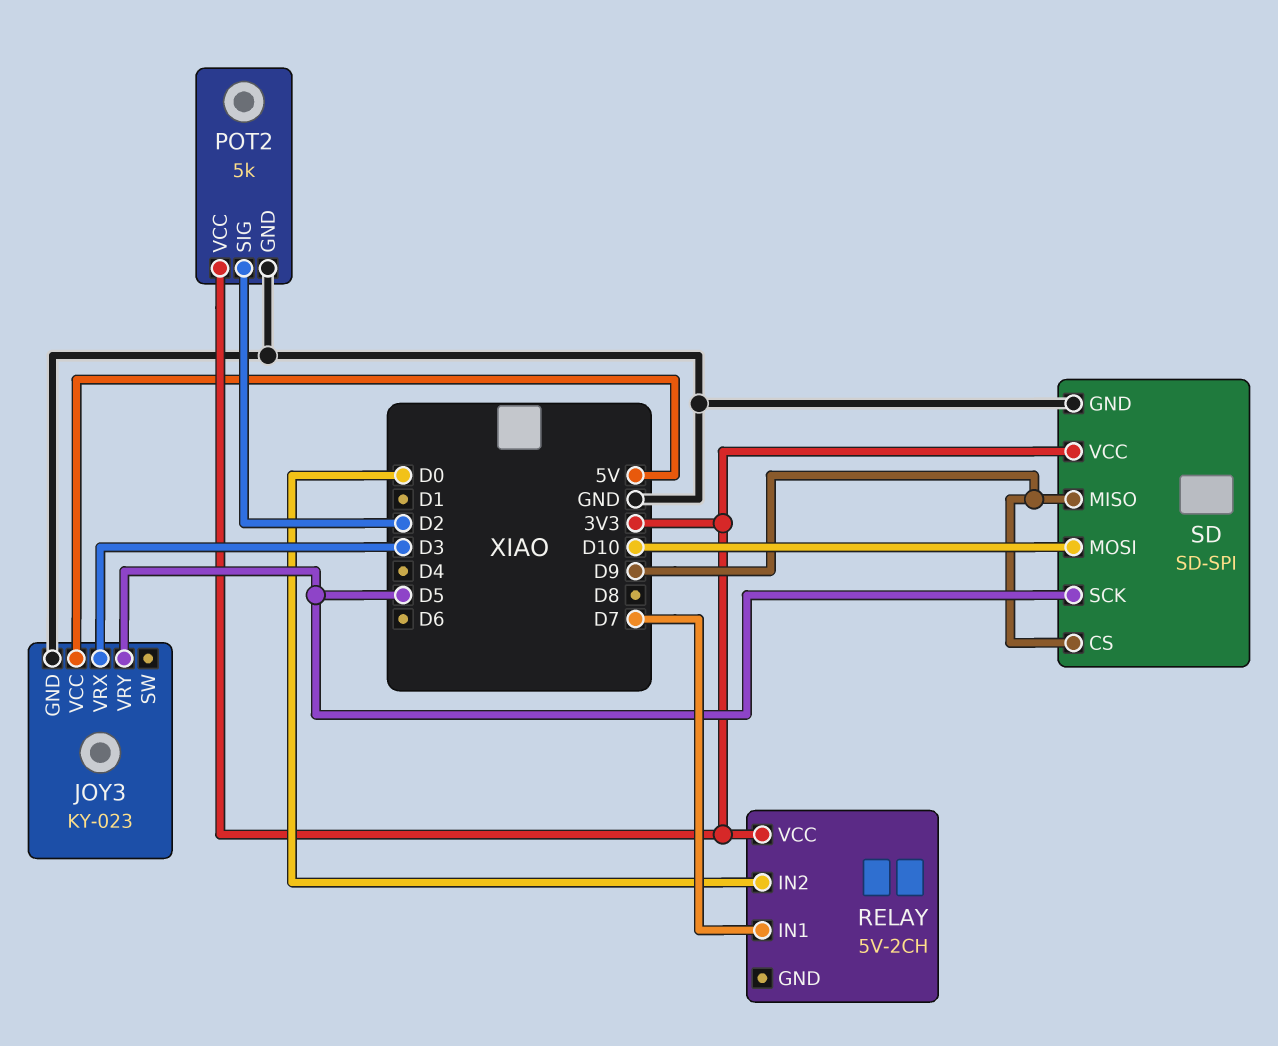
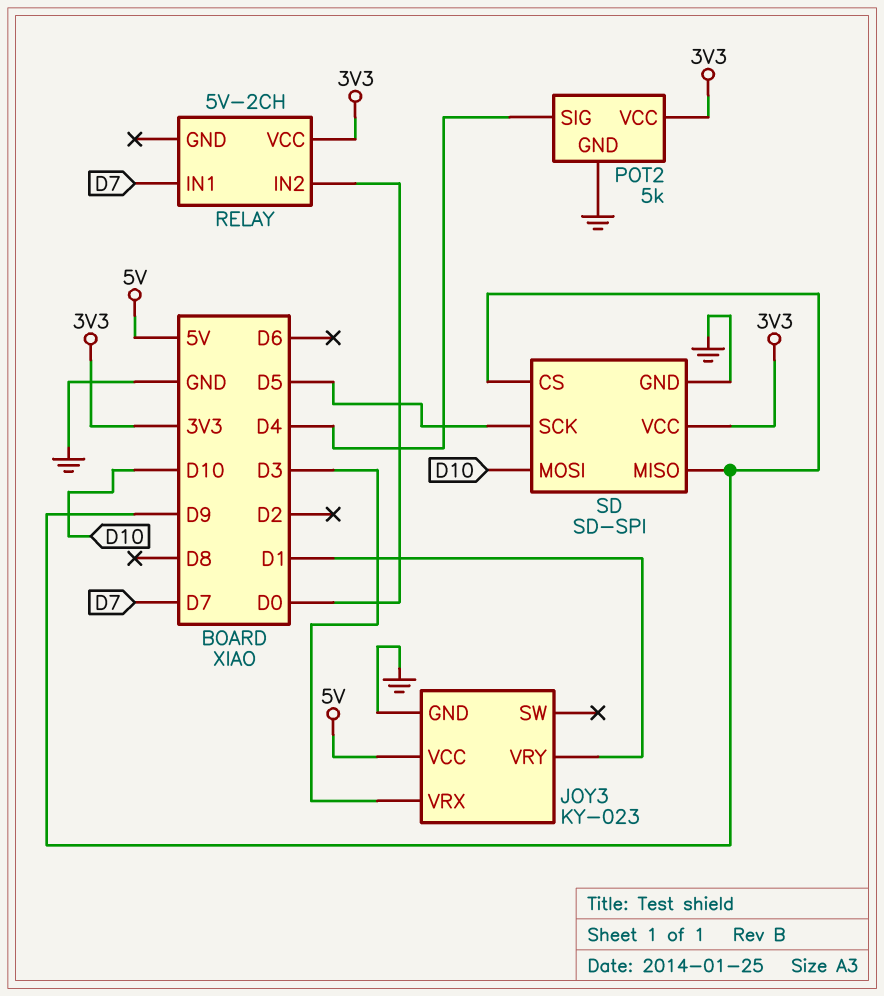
JOY3 pin VRY: D5 -> D1
POT2 pin SIG: D2 -> D4

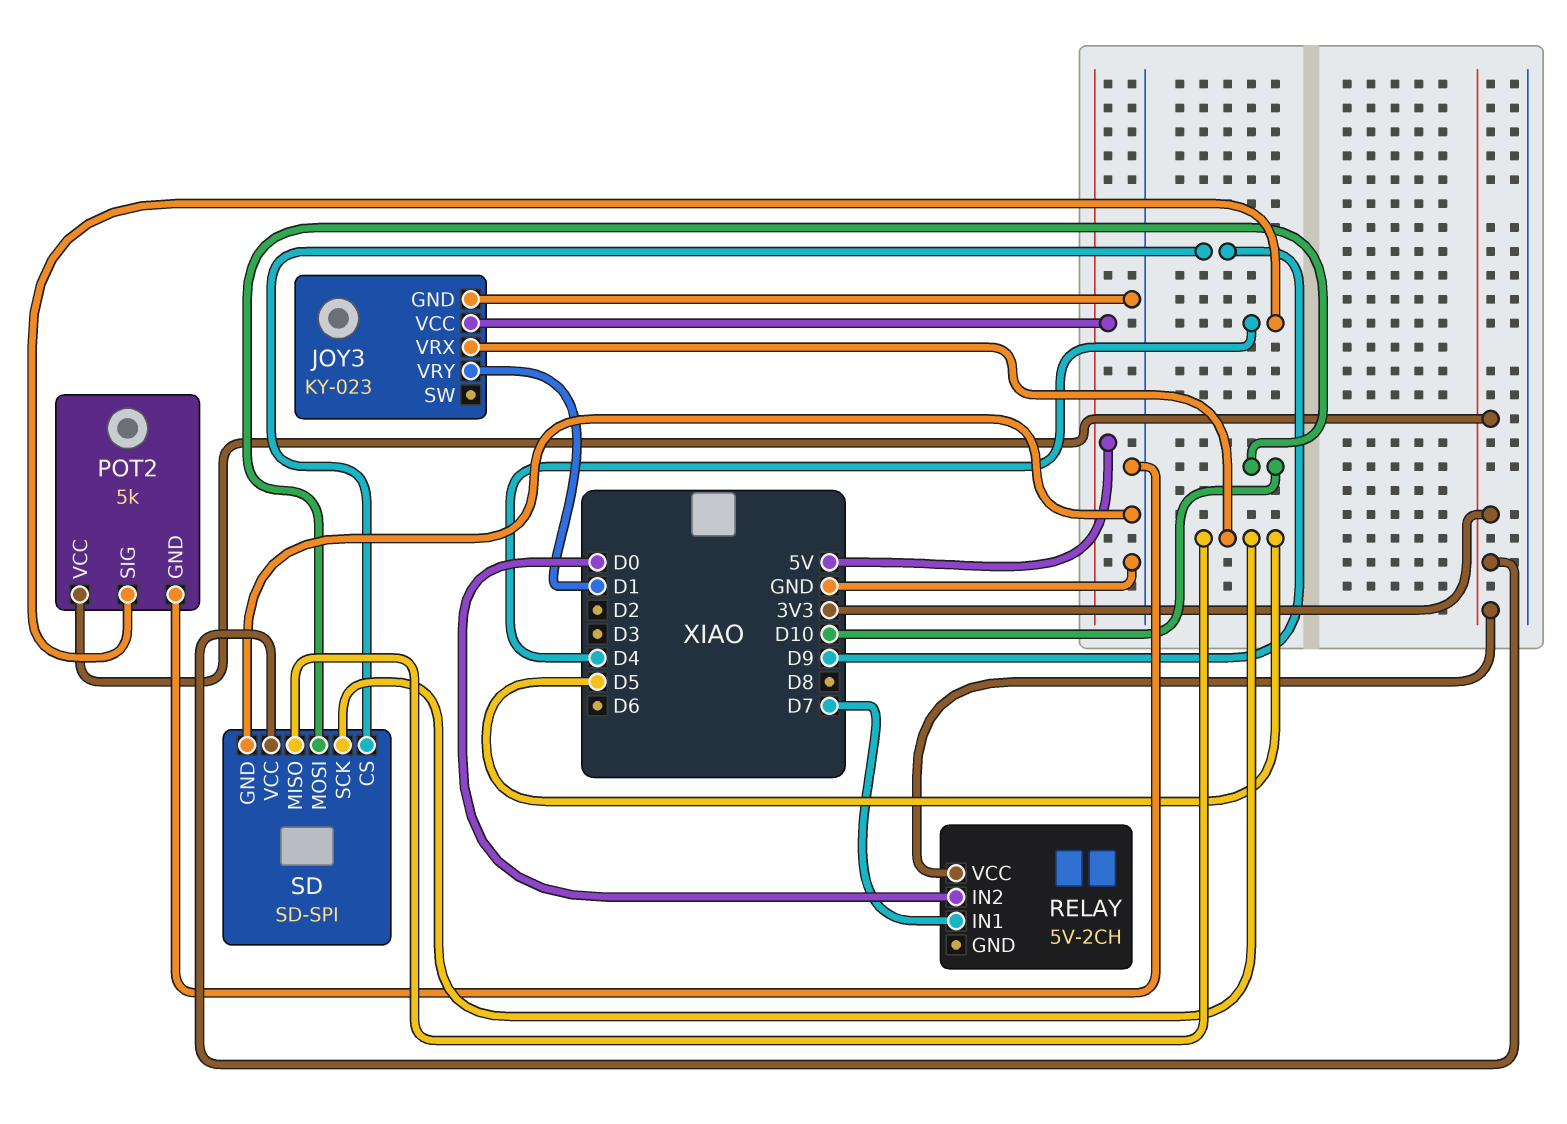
JOY3 pin VRX: D3 -> D5
SD pin MISO: D9 -> D5

